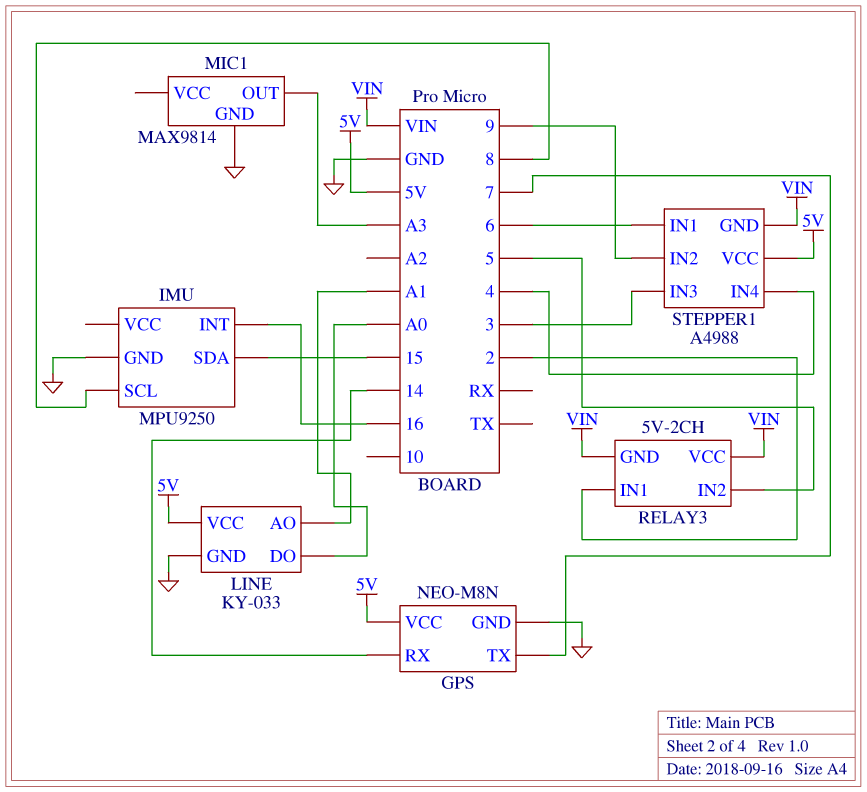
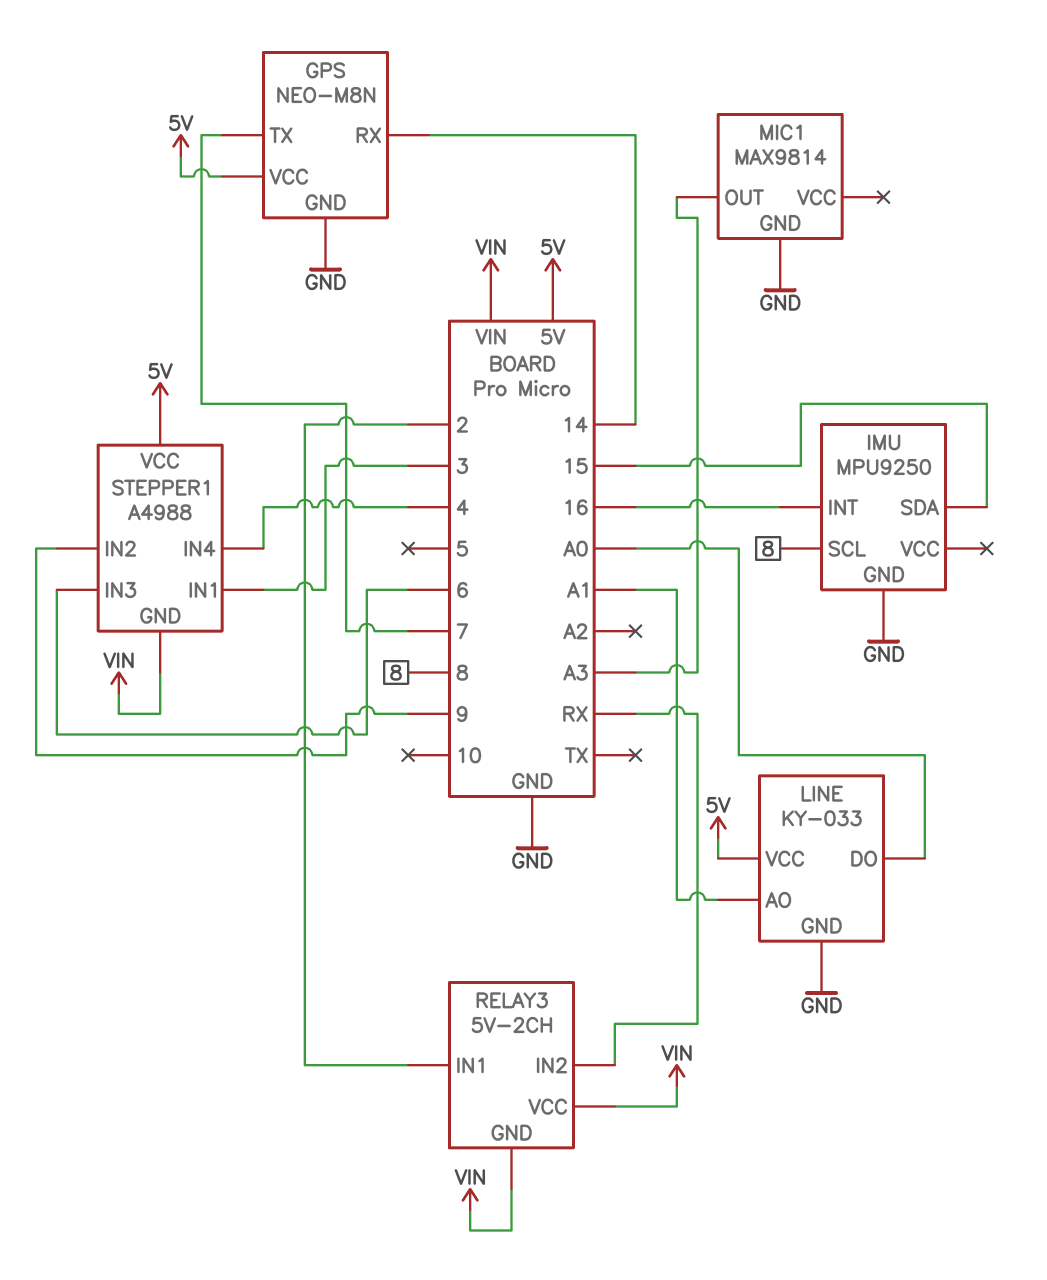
RELAY3 pin IN2: 5 -> RX
STEPPER1 pin IN1: 6 -> 3
STEPPER1 pin IN3: 3 -> 6

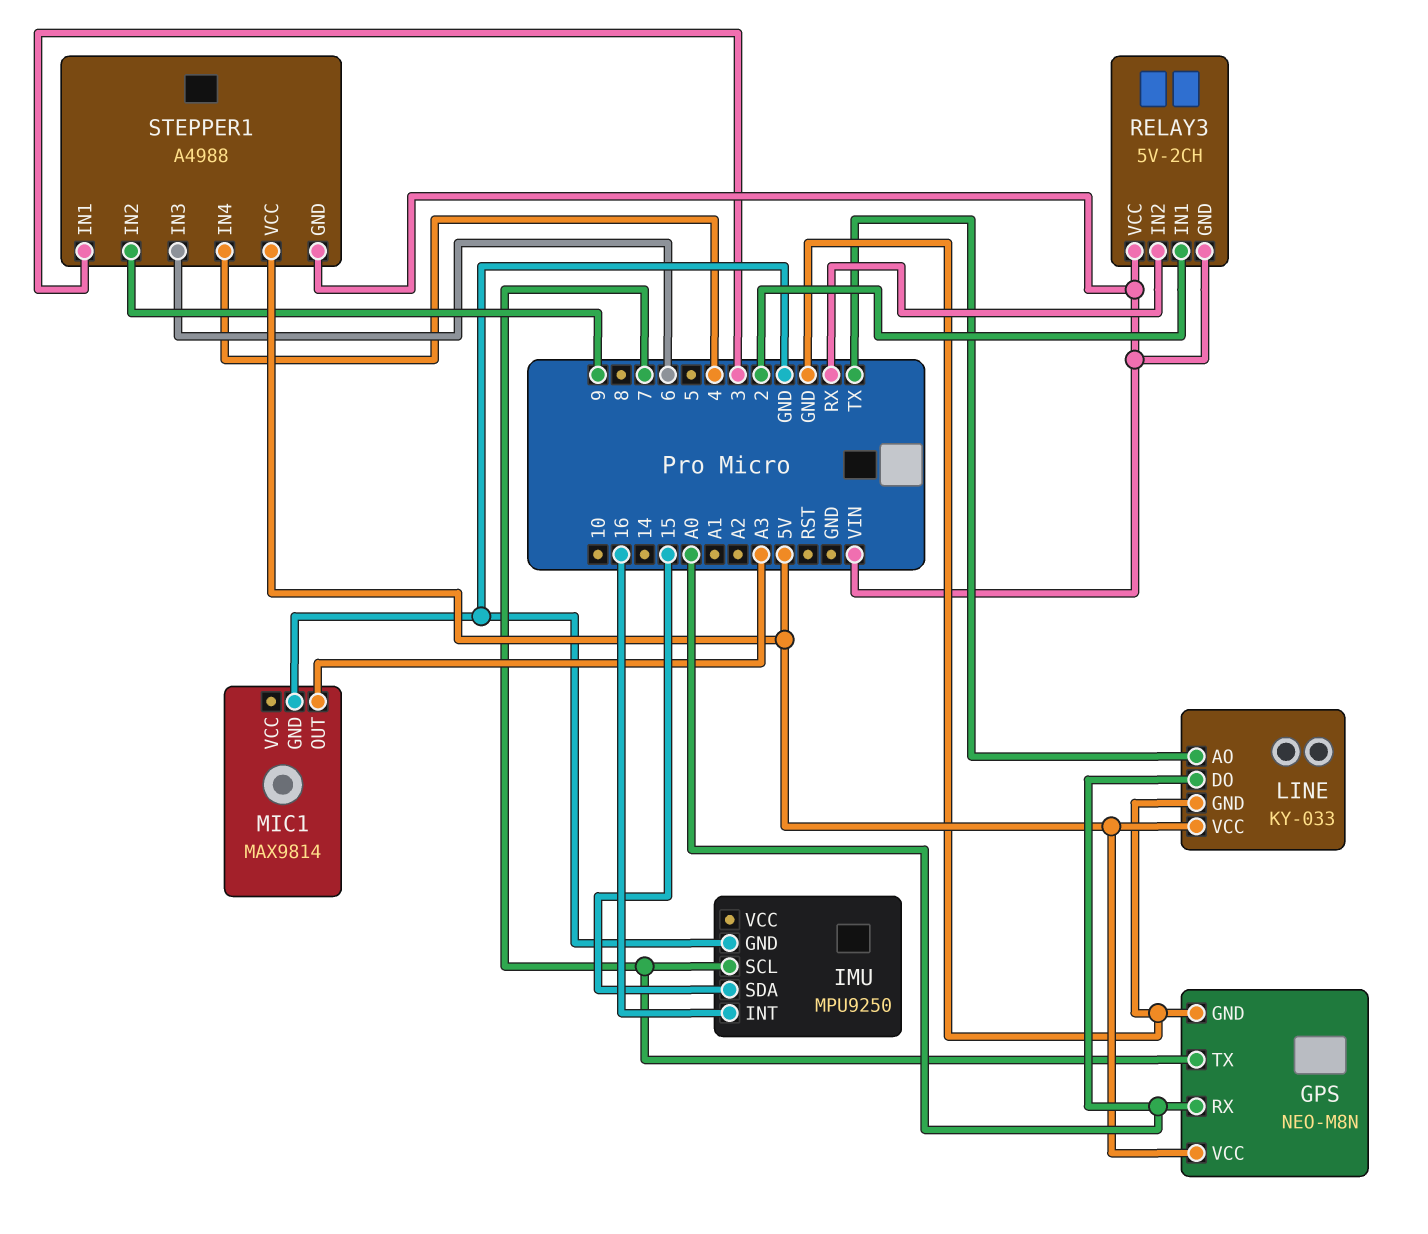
GPS pin RX: 14 -> A0
IMU pin SCL: 8 -> 7
LINE pin AO: A1 -> TX

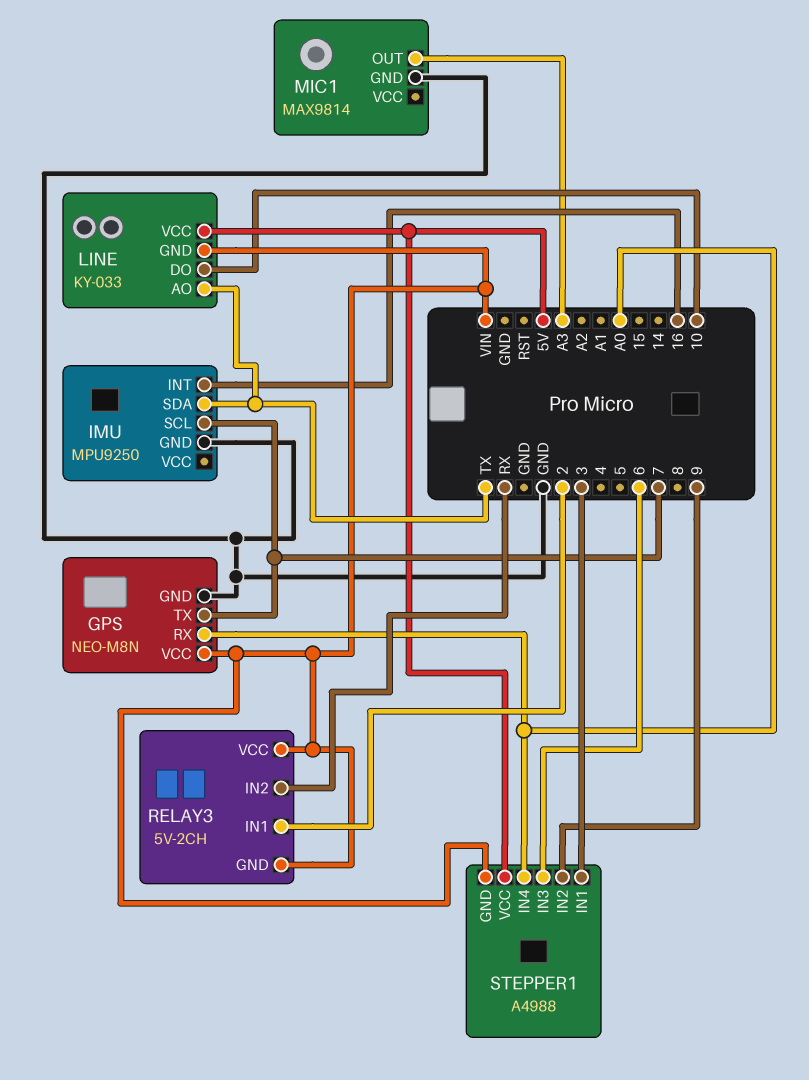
GPS pin VCC: 5V -> VIN
IMU pin SDA: 15 -> TX
LINE pin DO: A0 -> 10
LINE pin GND: GND -> VIN
STEPPER1 pin IN4: 4 -> A0

